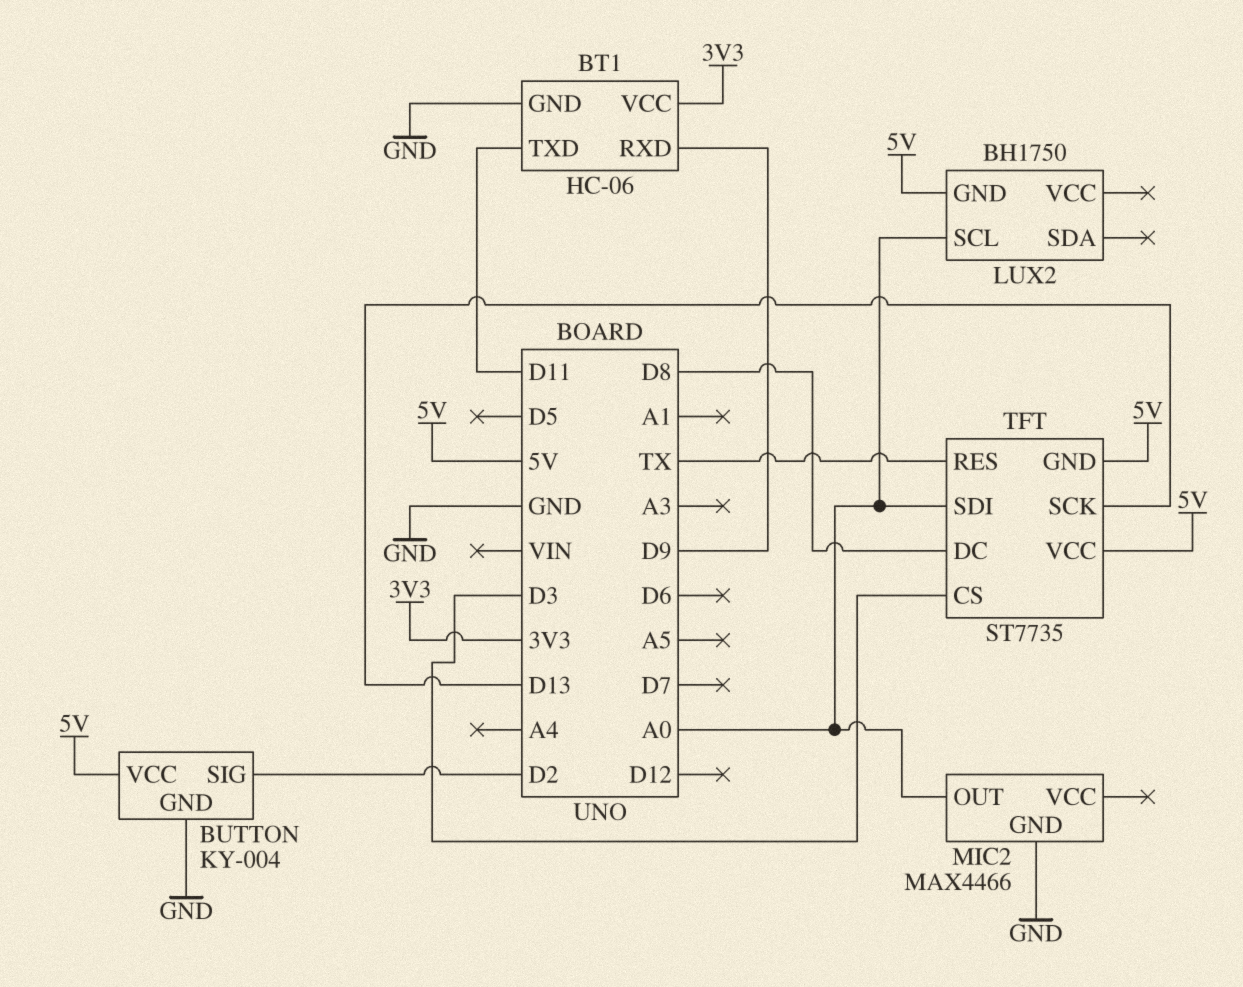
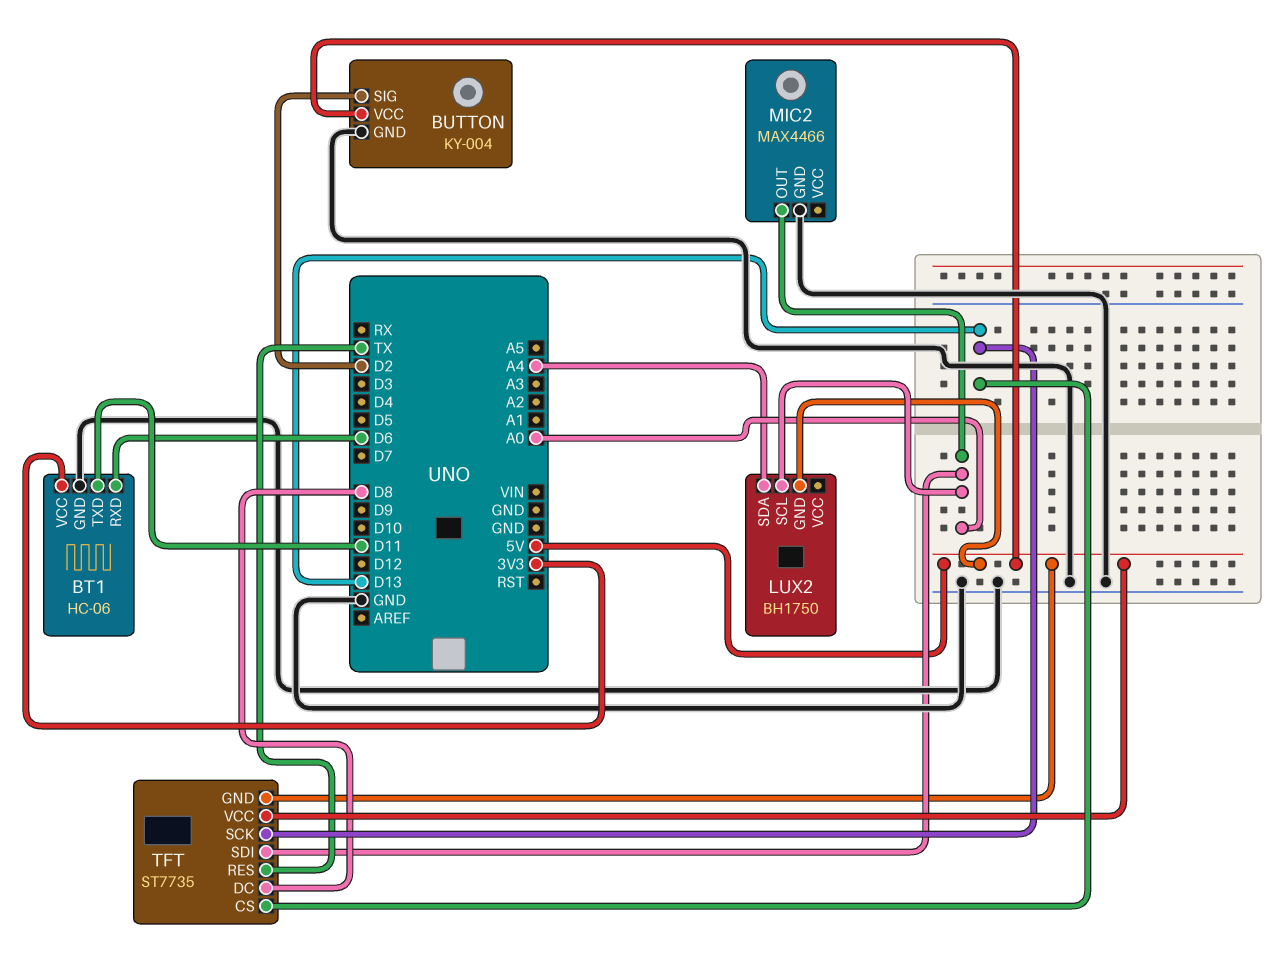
BT1 pin RXD: D9 -> D6
LUX2 pin SDA: none -> A4
TFT pin CS: D3 -> D13

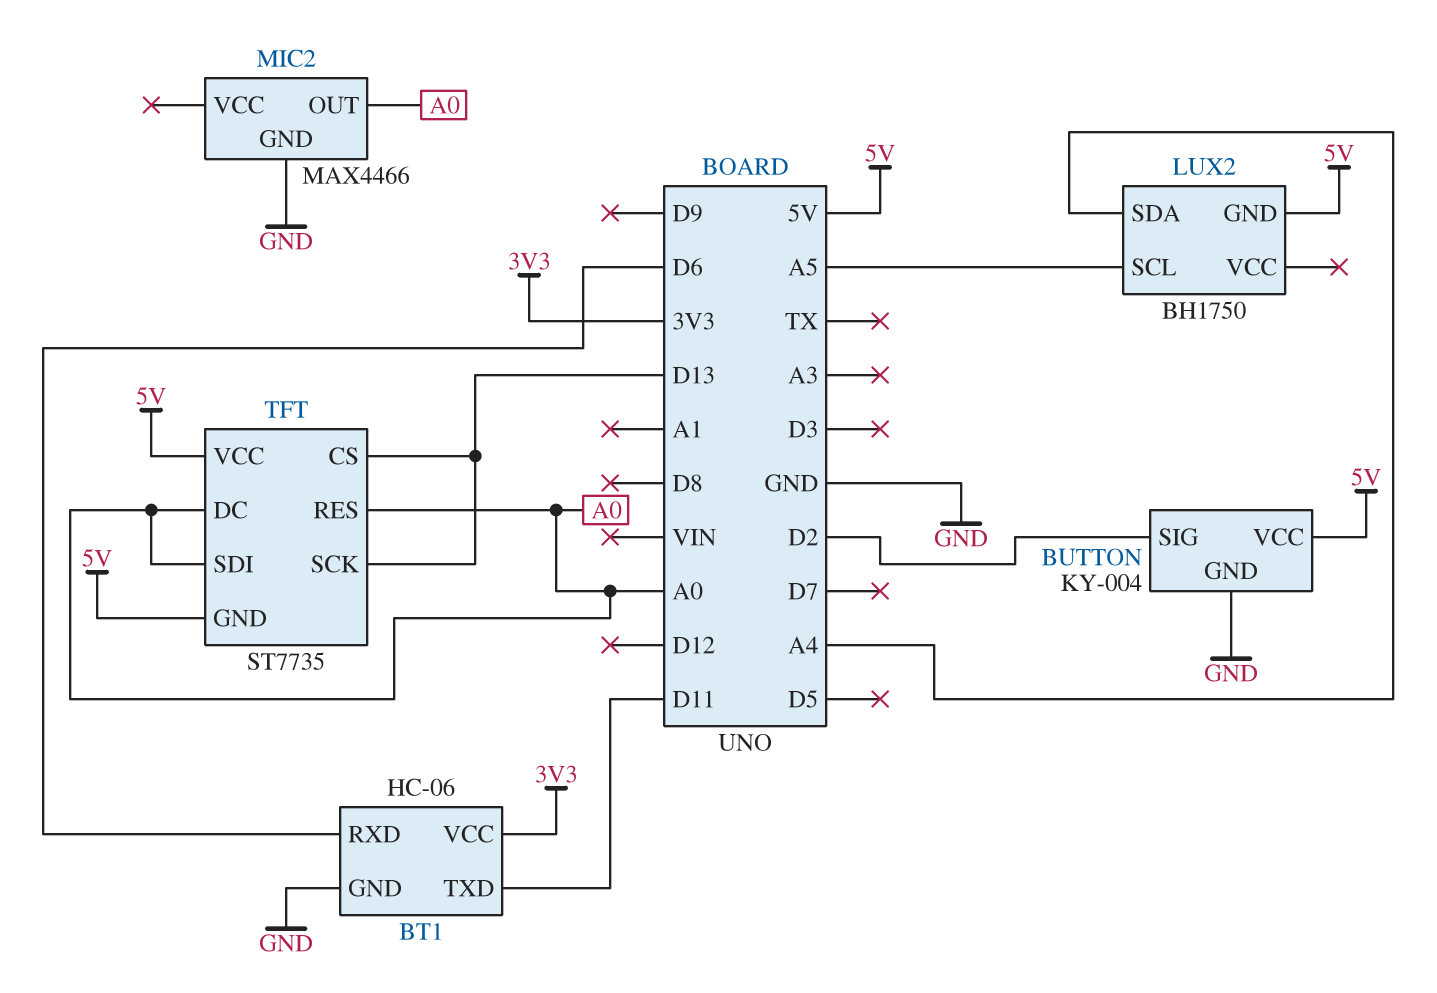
LUX2 pin SCL: A0 -> A5
TFT pin DC: D8 -> A0
TFT pin RES: TX -> A0

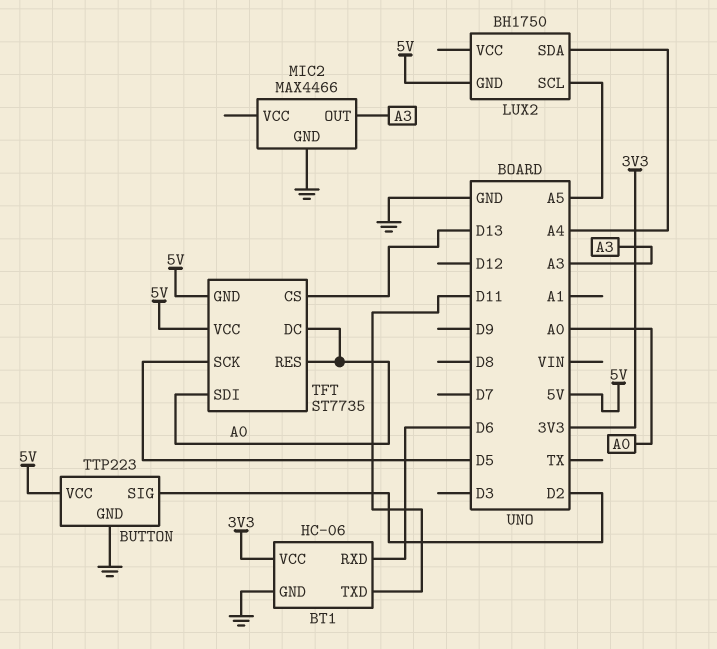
BUTTON: KY-004 -> TTP223
MIC2 pin OUT: A0 -> A3
TFT pin SCK: D13 -> D5

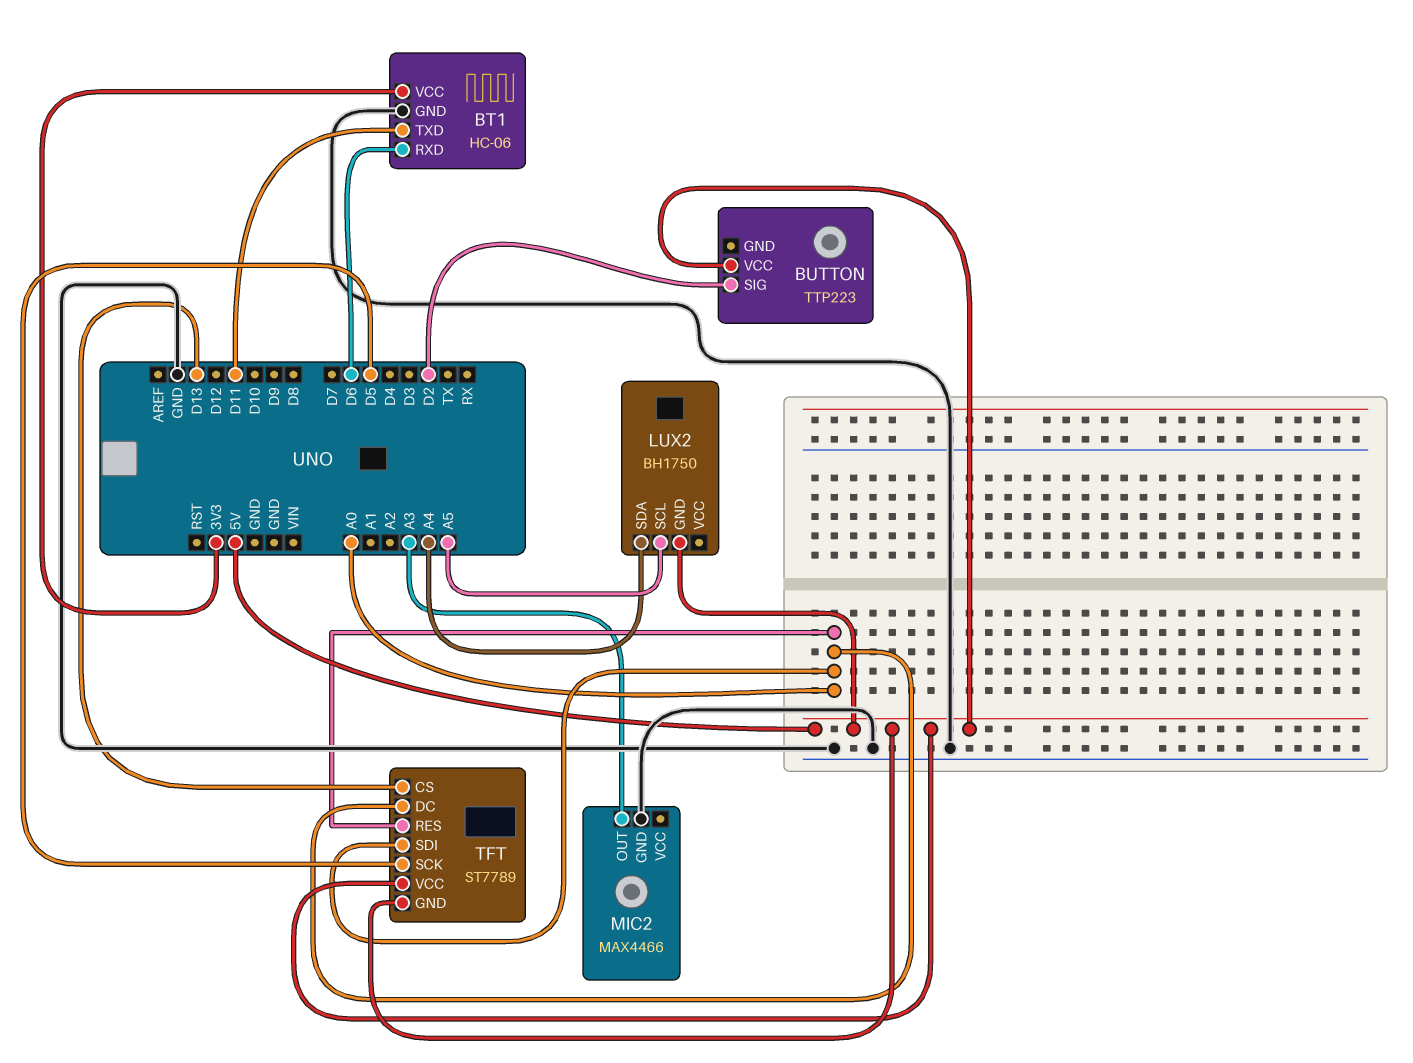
BUTTON pin GND: GND -> none
TFT: ST7735 -> ST7789

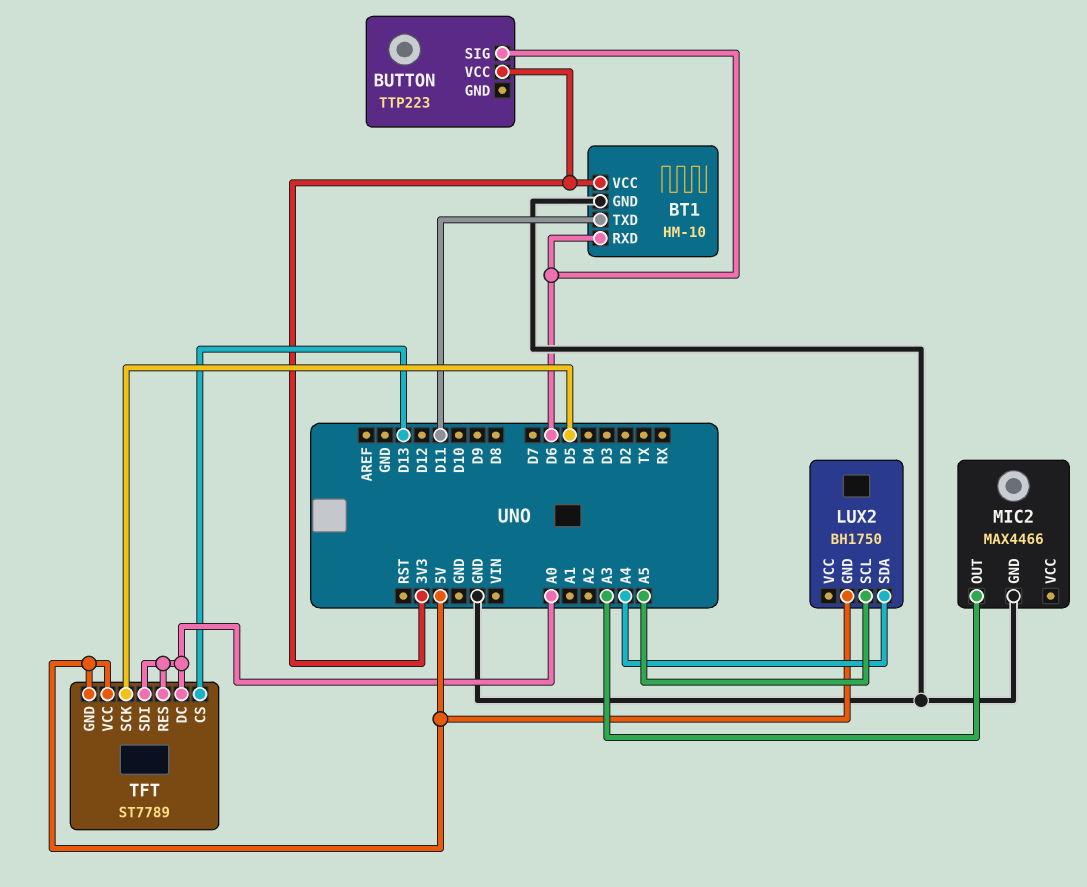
BT1: HC-06 -> HM-10
BUTTON pin SIG: D2 -> D6
BUTTON pin VCC: 5V -> 3V3

